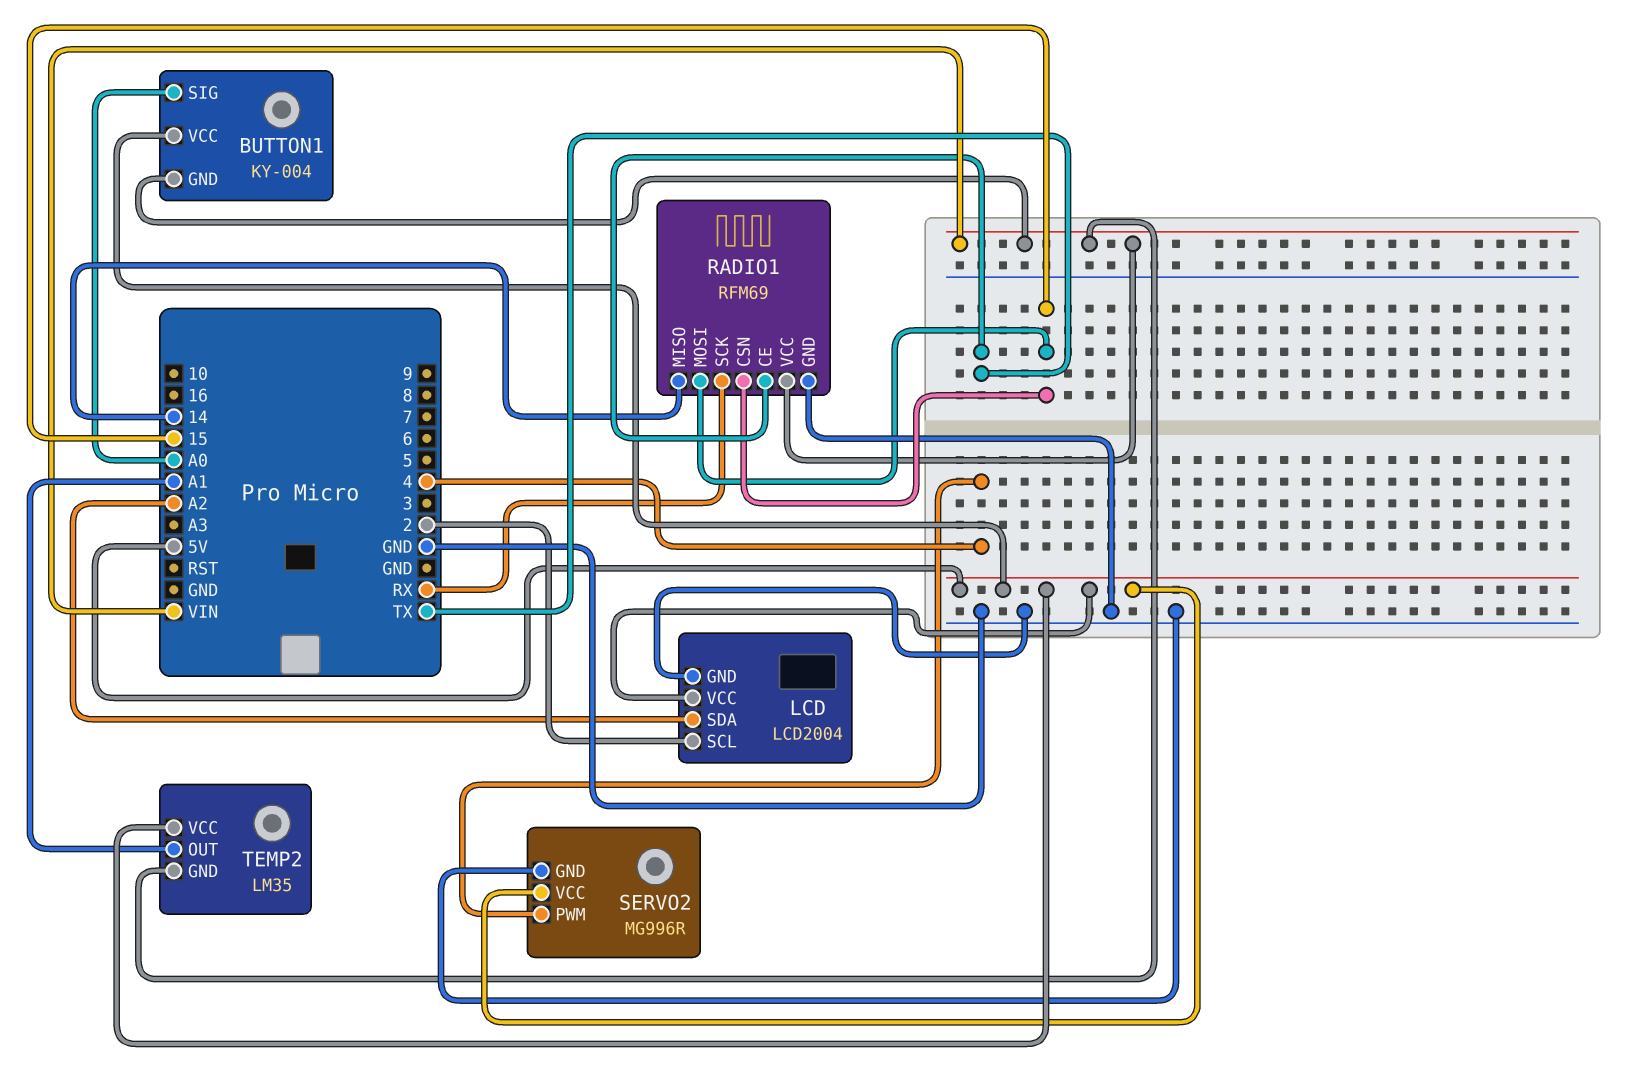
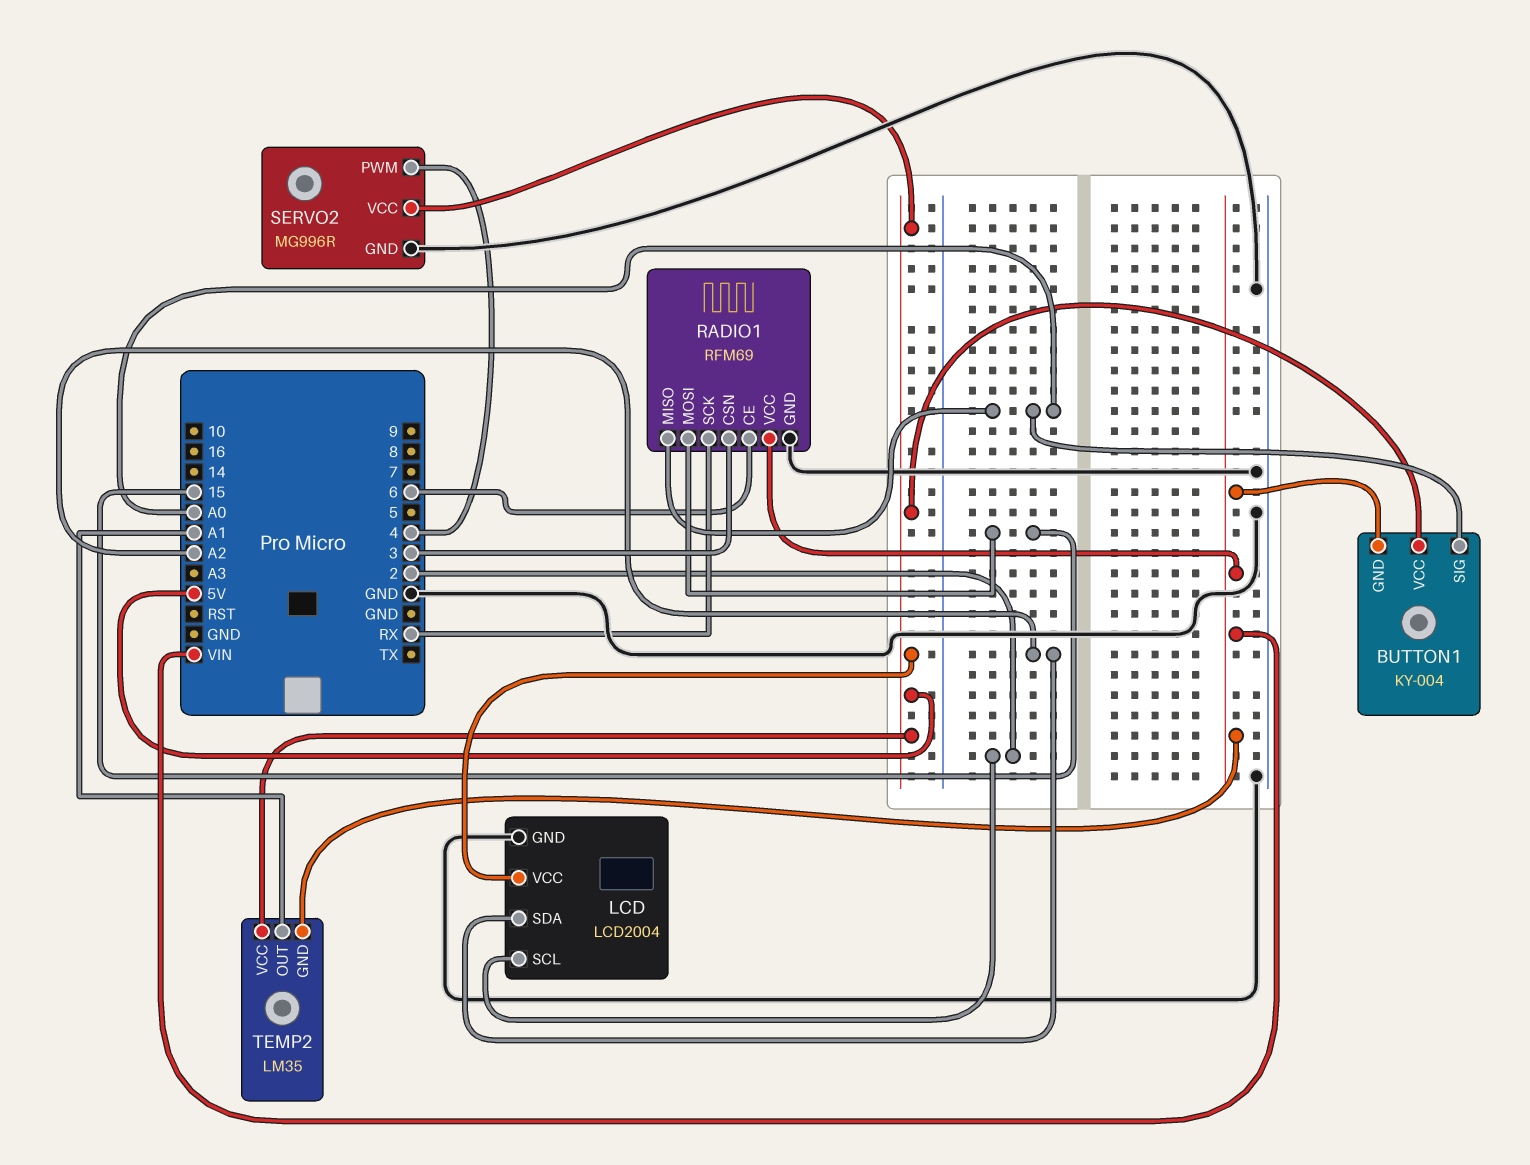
RADIO1 pin CE: TX -> 6
RADIO1 pin CSN: 15 -> 3
RADIO1 pin MISO: 14 -> A0

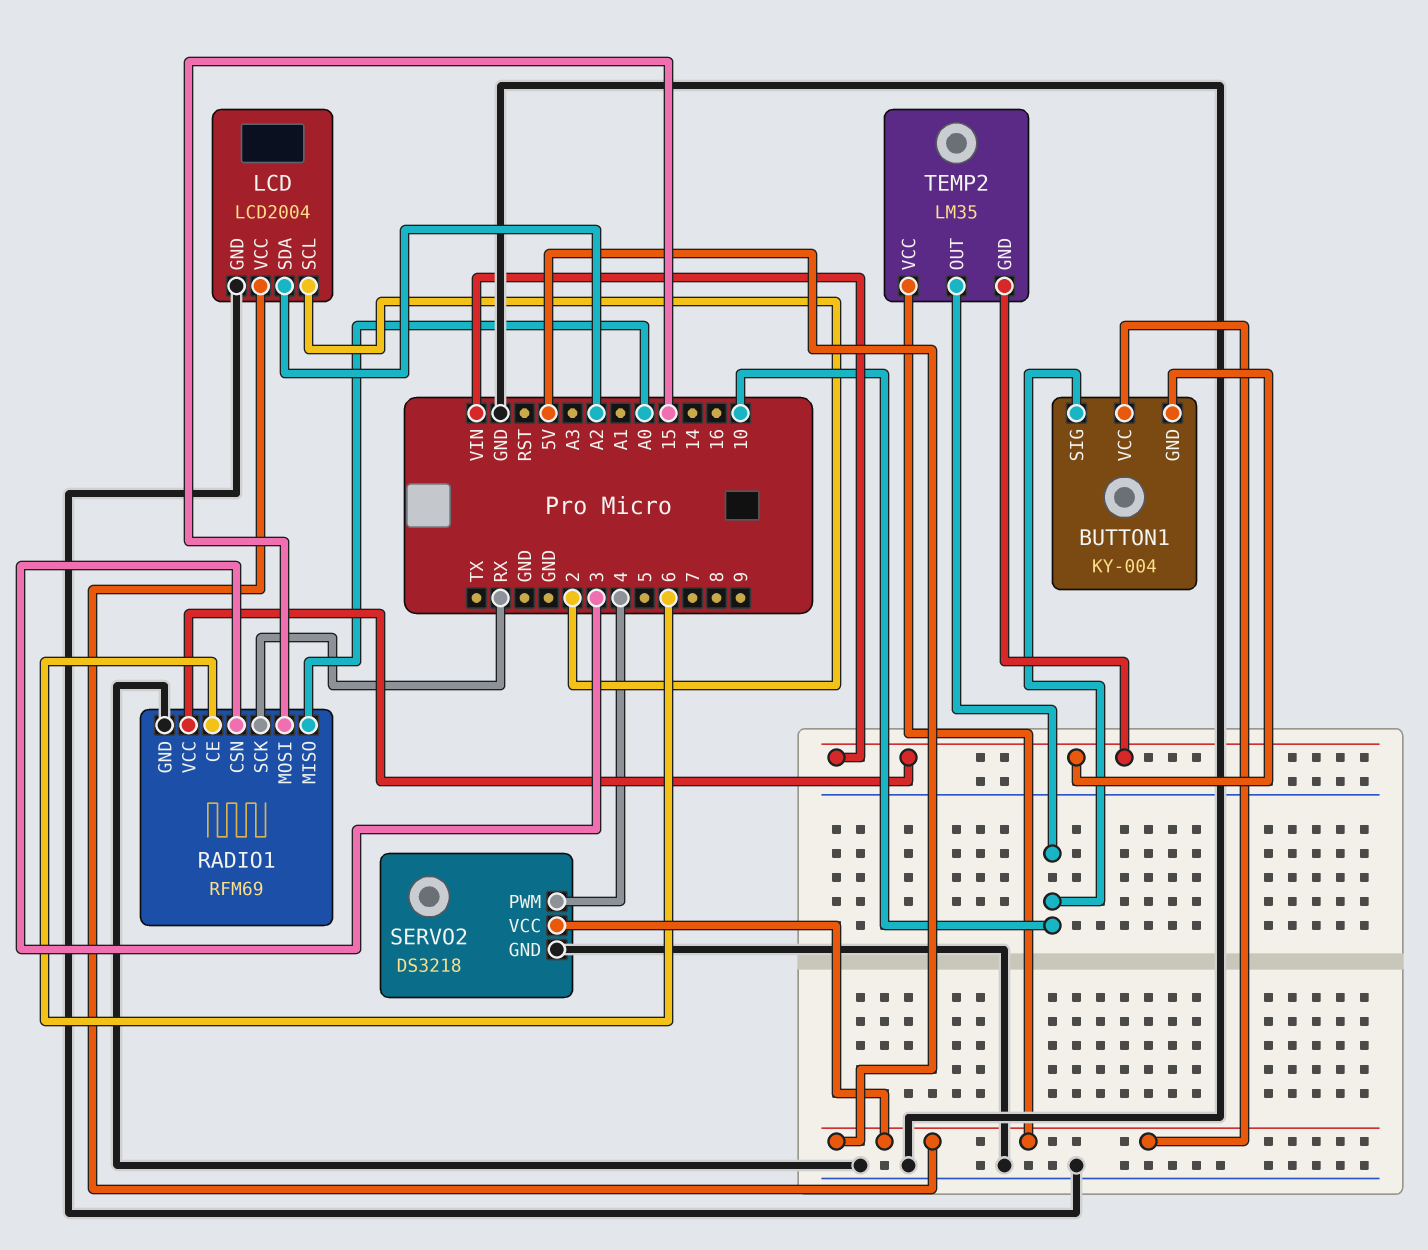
BUTTON1 pin SIG: A0 -> 10
SERVO2: MG996R -> DS3218
TEMP2 pin OUT: A1 -> 10

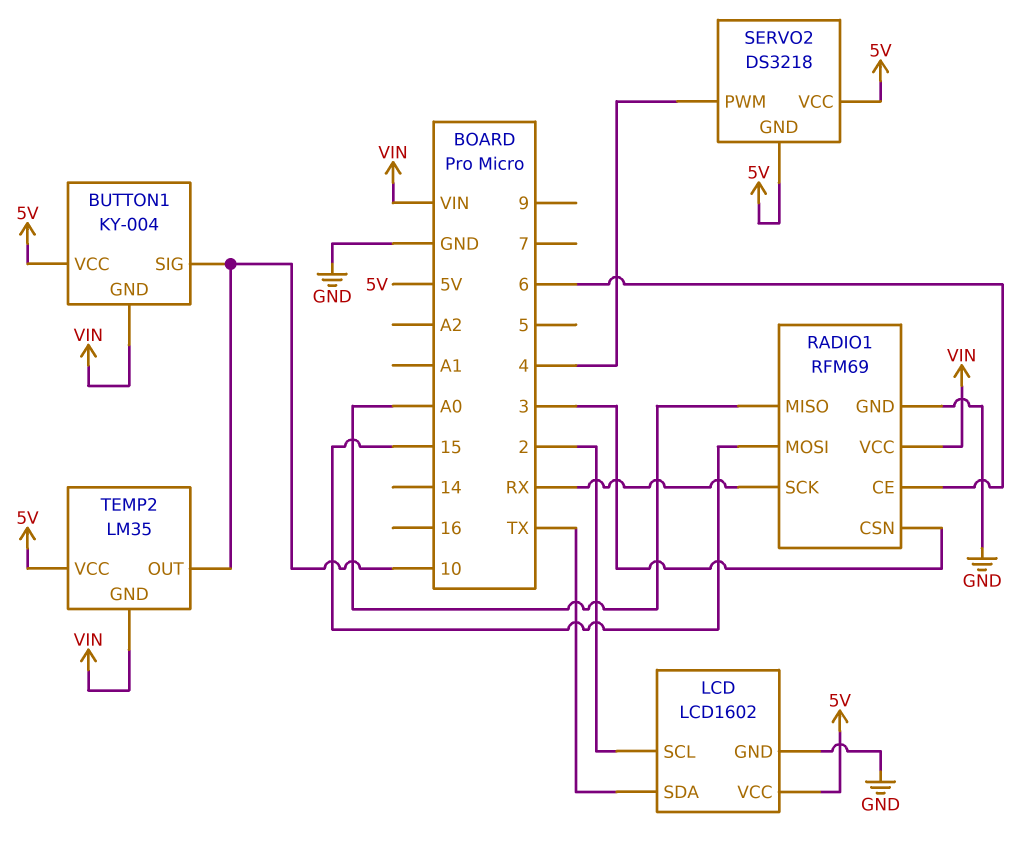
LCD: LCD2004 -> LCD1602
LCD pin SDA: A2 -> TX
SERVO2 pin GND: GND -> 5V

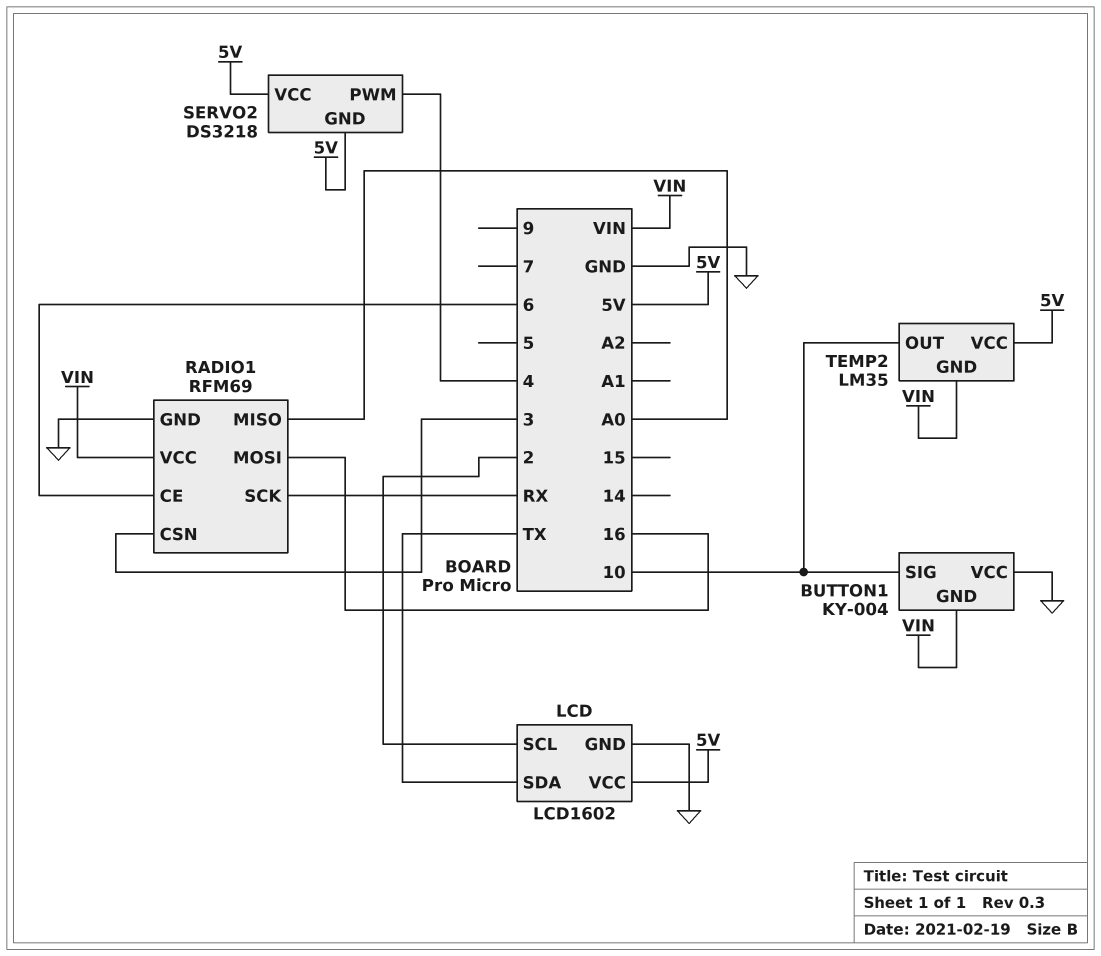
BUTTON1 pin VCC: 5V -> GND
RADIO1 pin MOSI: 15 -> 16

